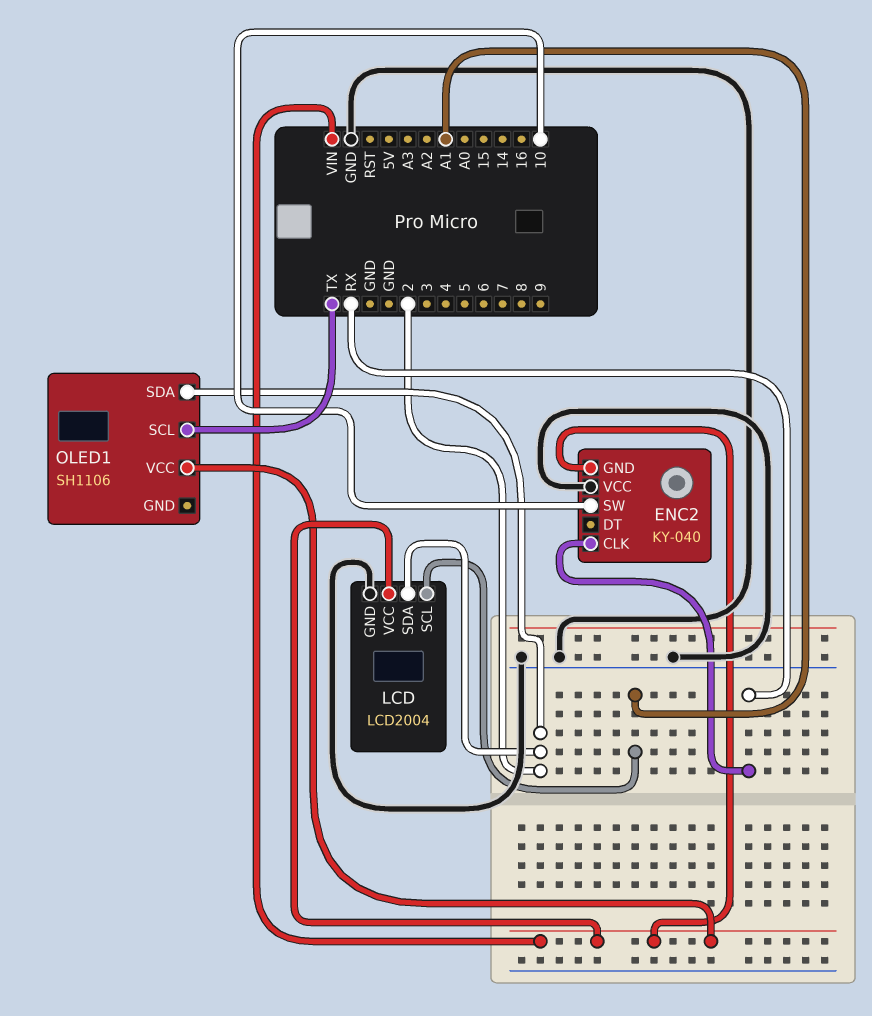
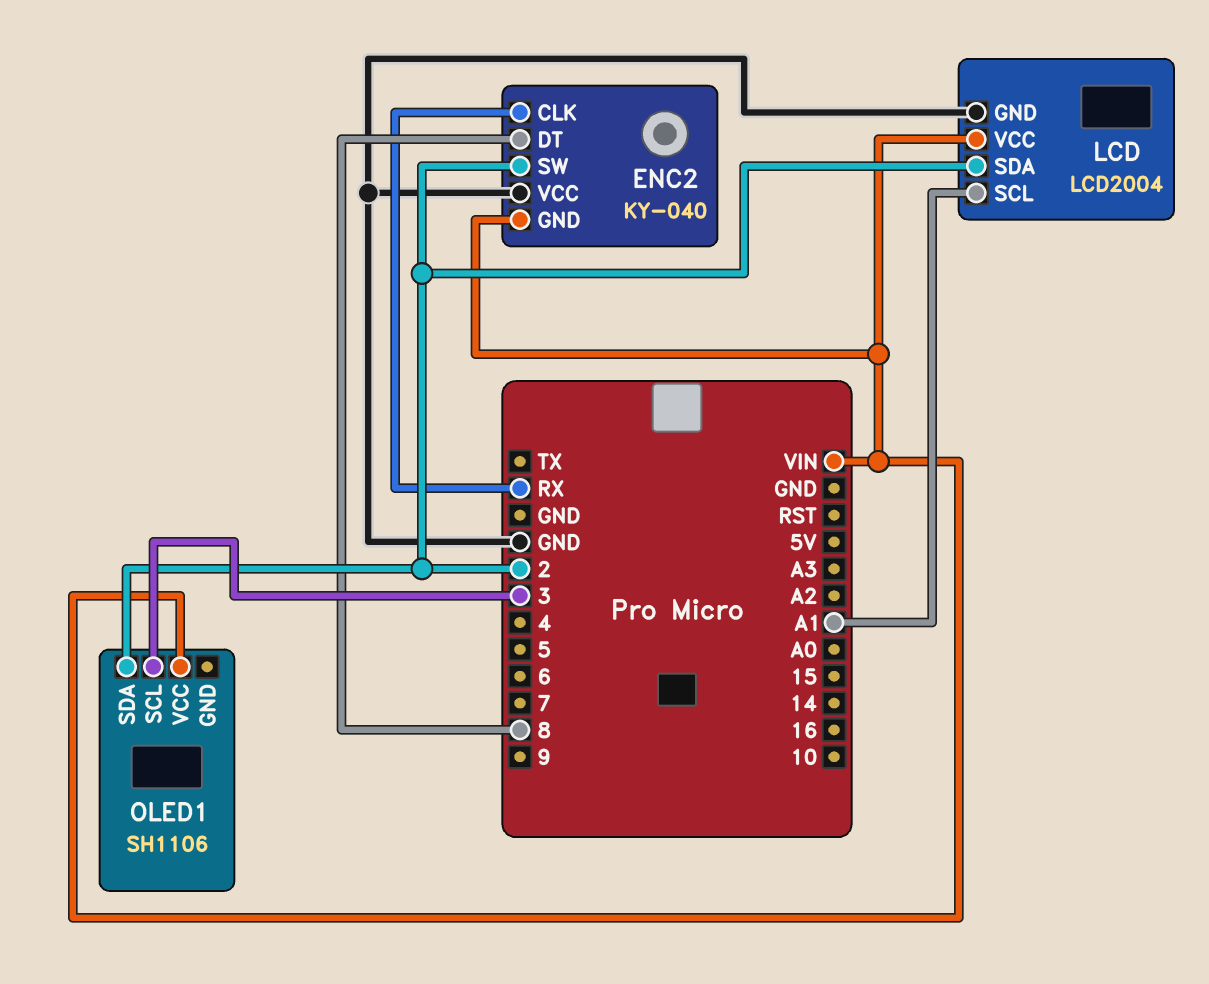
ENC2 pin DT: none -> 8
ENC2 pin SW: 10 -> 2
OLED1 pin SCL: TX -> 3

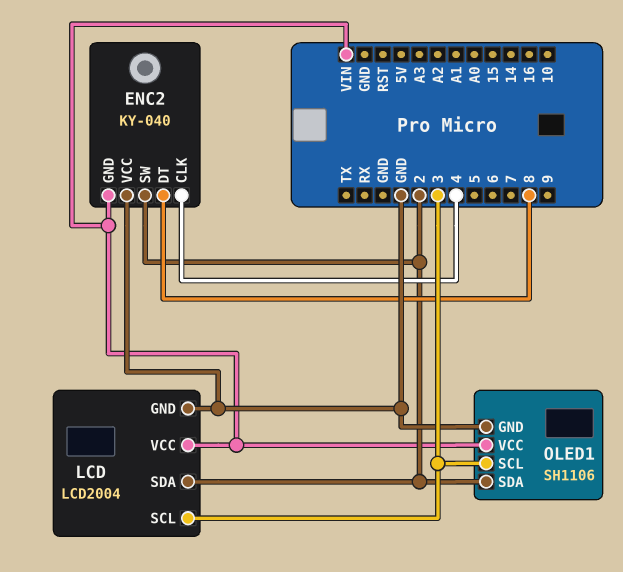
ENC2 pin CLK: RX -> 4
LCD pin SCL: A1 -> 3
OLED1 pin GND: none -> GND

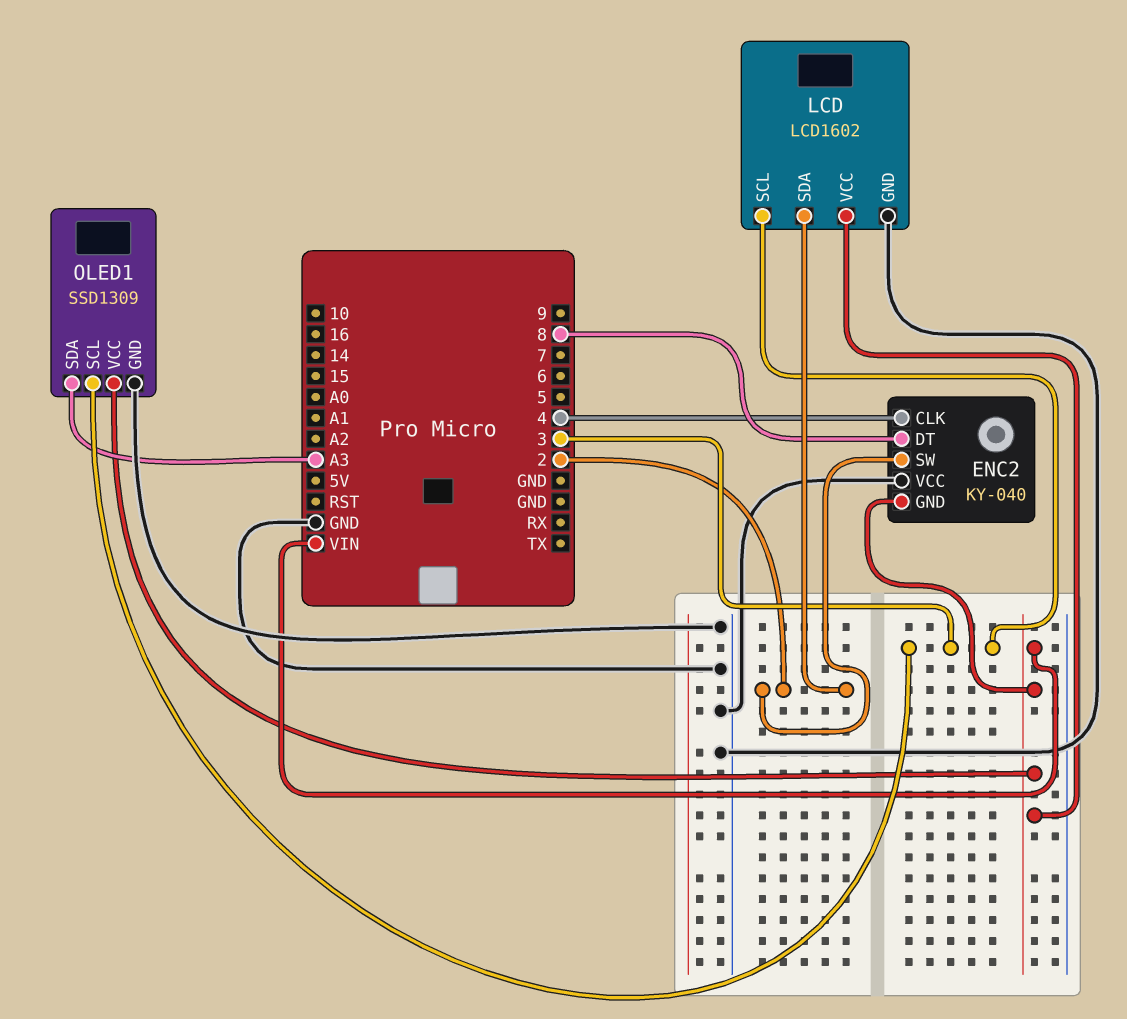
LCD: LCD2004 -> LCD1602
OLED1: SH1106 -> SSD1309
OLED1 pin SDA: 2 -> A3

